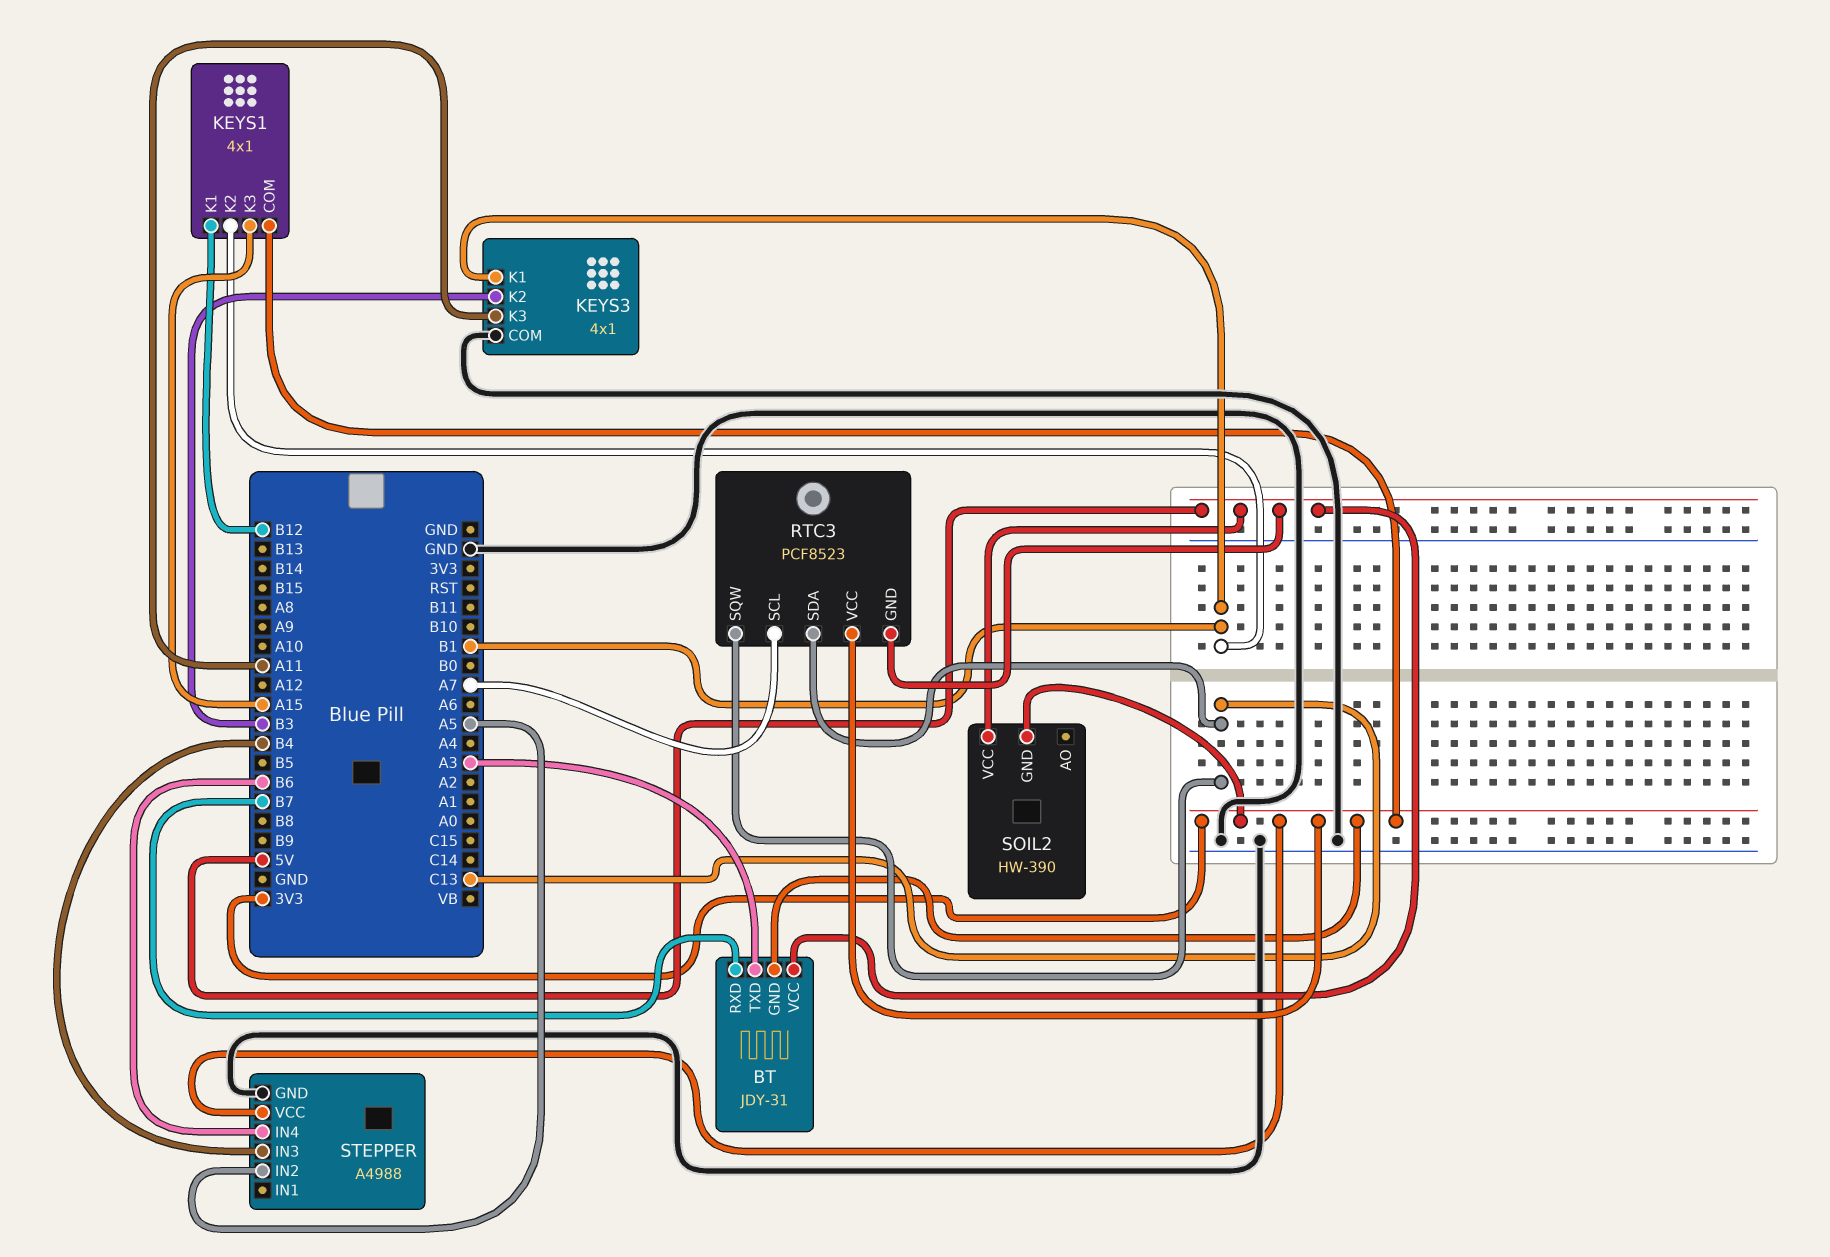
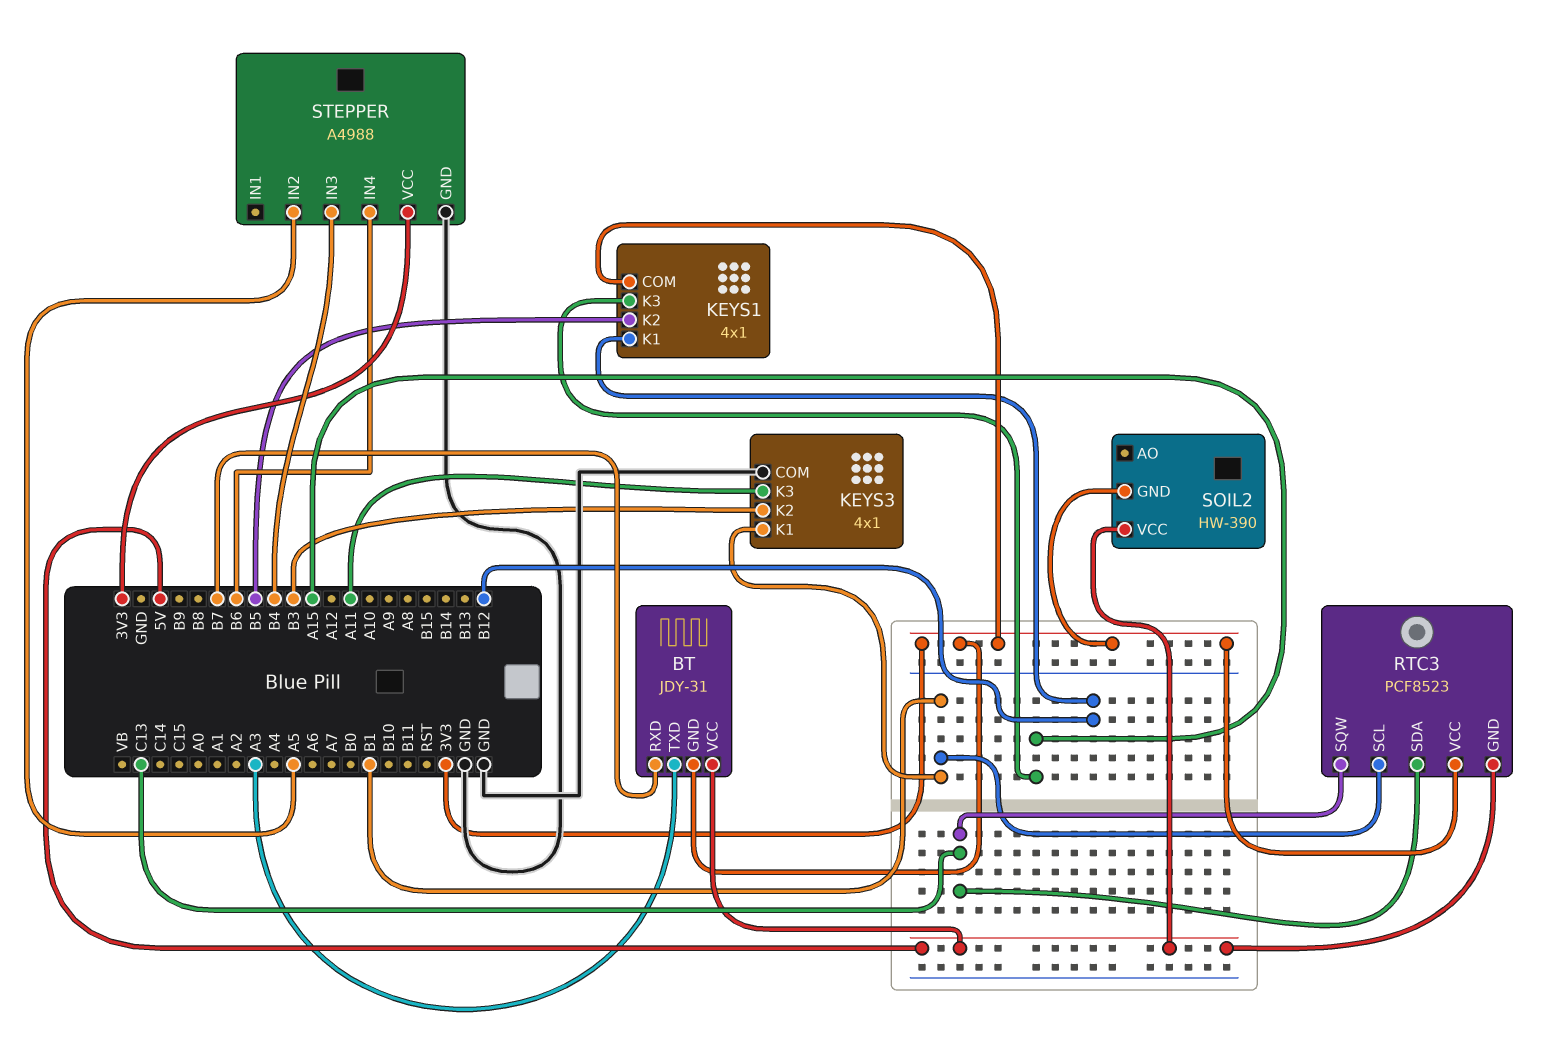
KEYS1 pin K2: B1 -> B5
RTC3 pin SCL: A7 -> B1

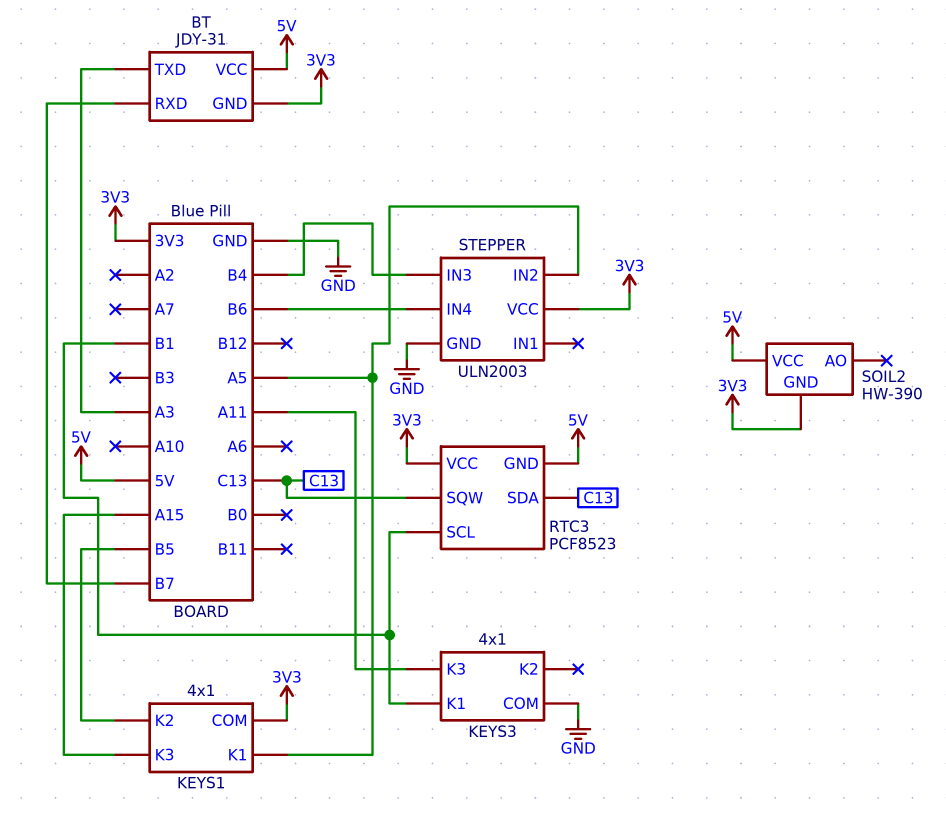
KEYS1 pin K1: B12 -> A5
KEYS3 pin K2: B3 -> none
STEPPER: A4988 -> ULN2003

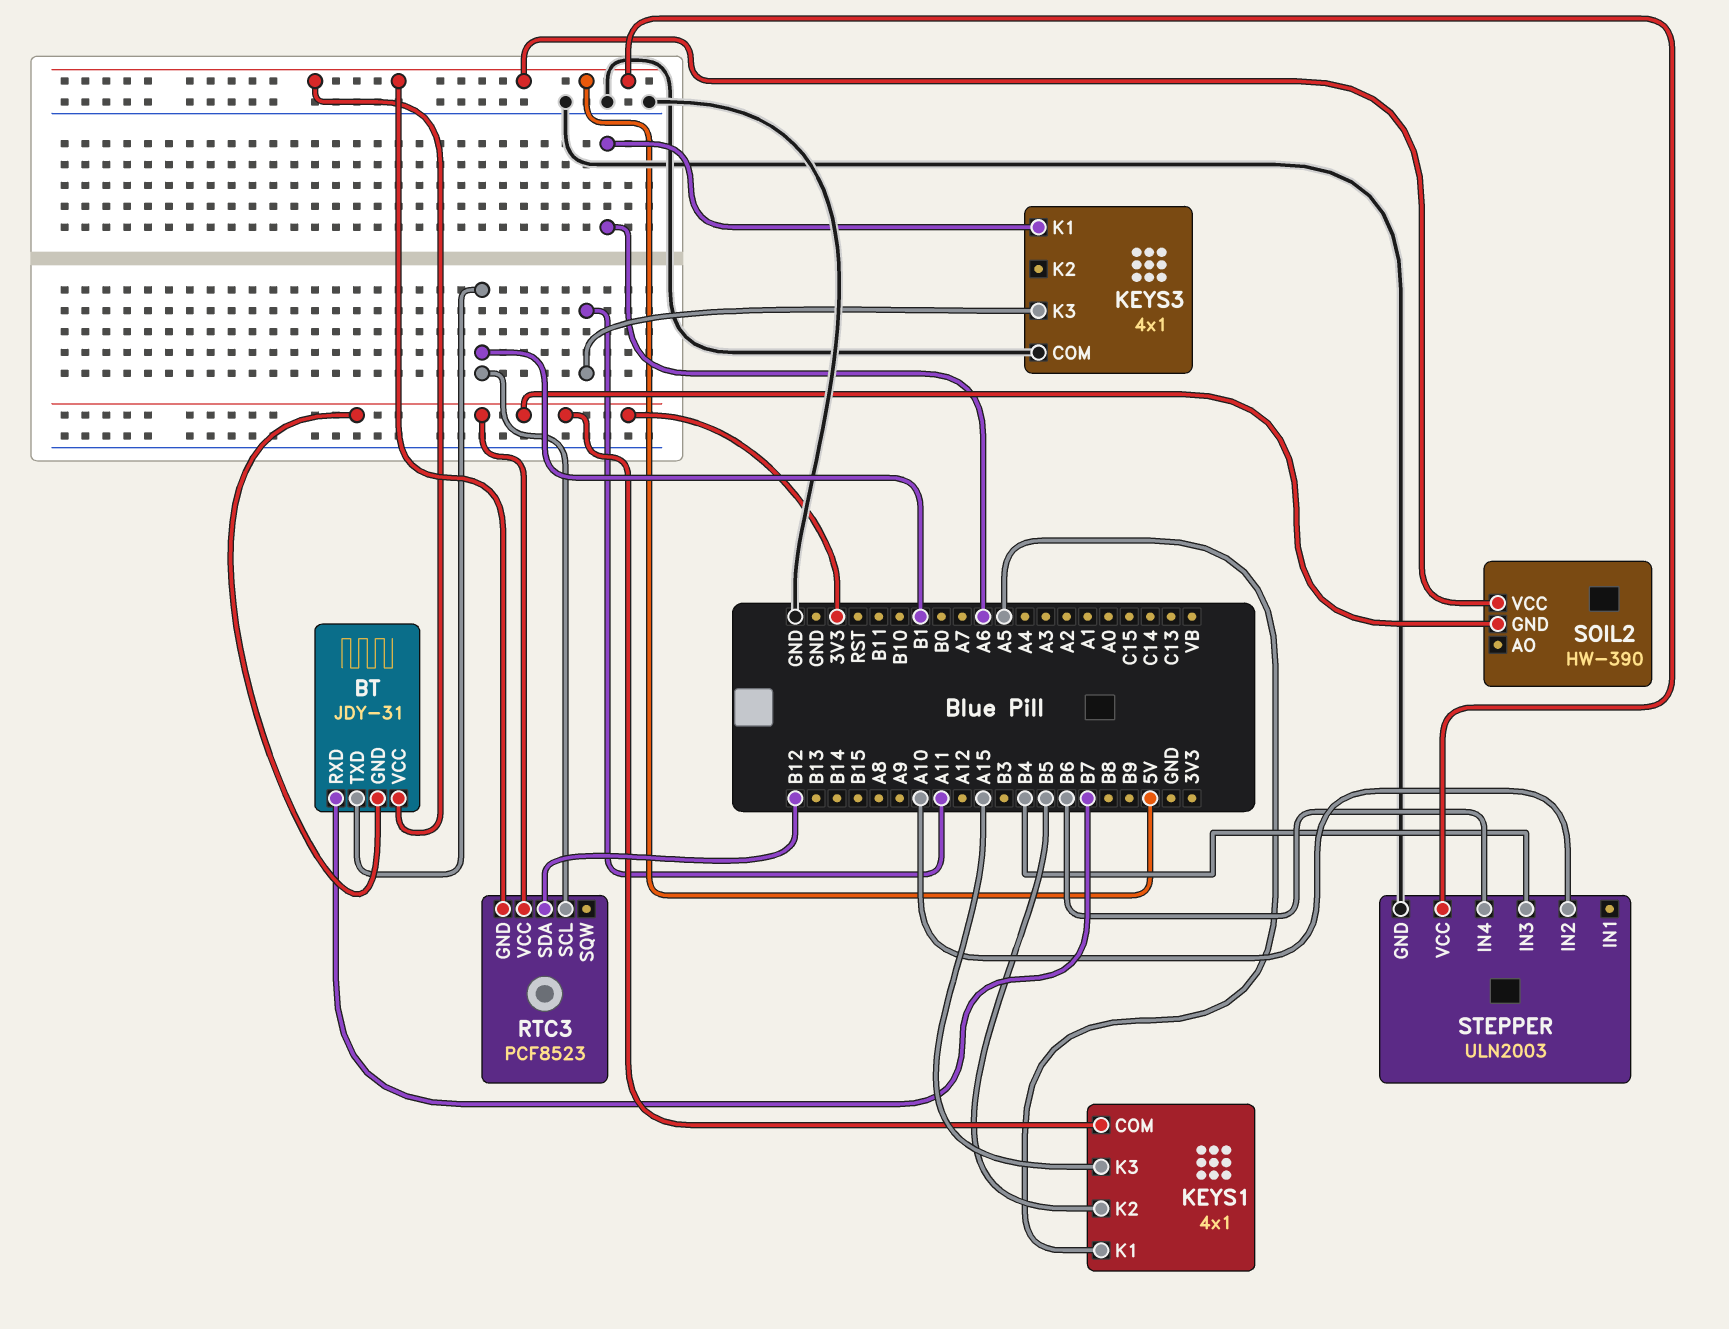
BT pin TXD: A3 -> B1
KEYS3 pin K1: B1 -> A6
RTC3 pin SDA: C13 -> B12
RTC3 pin SQW: C13 -> none
STEPPER pin IN2: A5 -> A10
STEPPER pin VCC: 3V3 -> 5V

